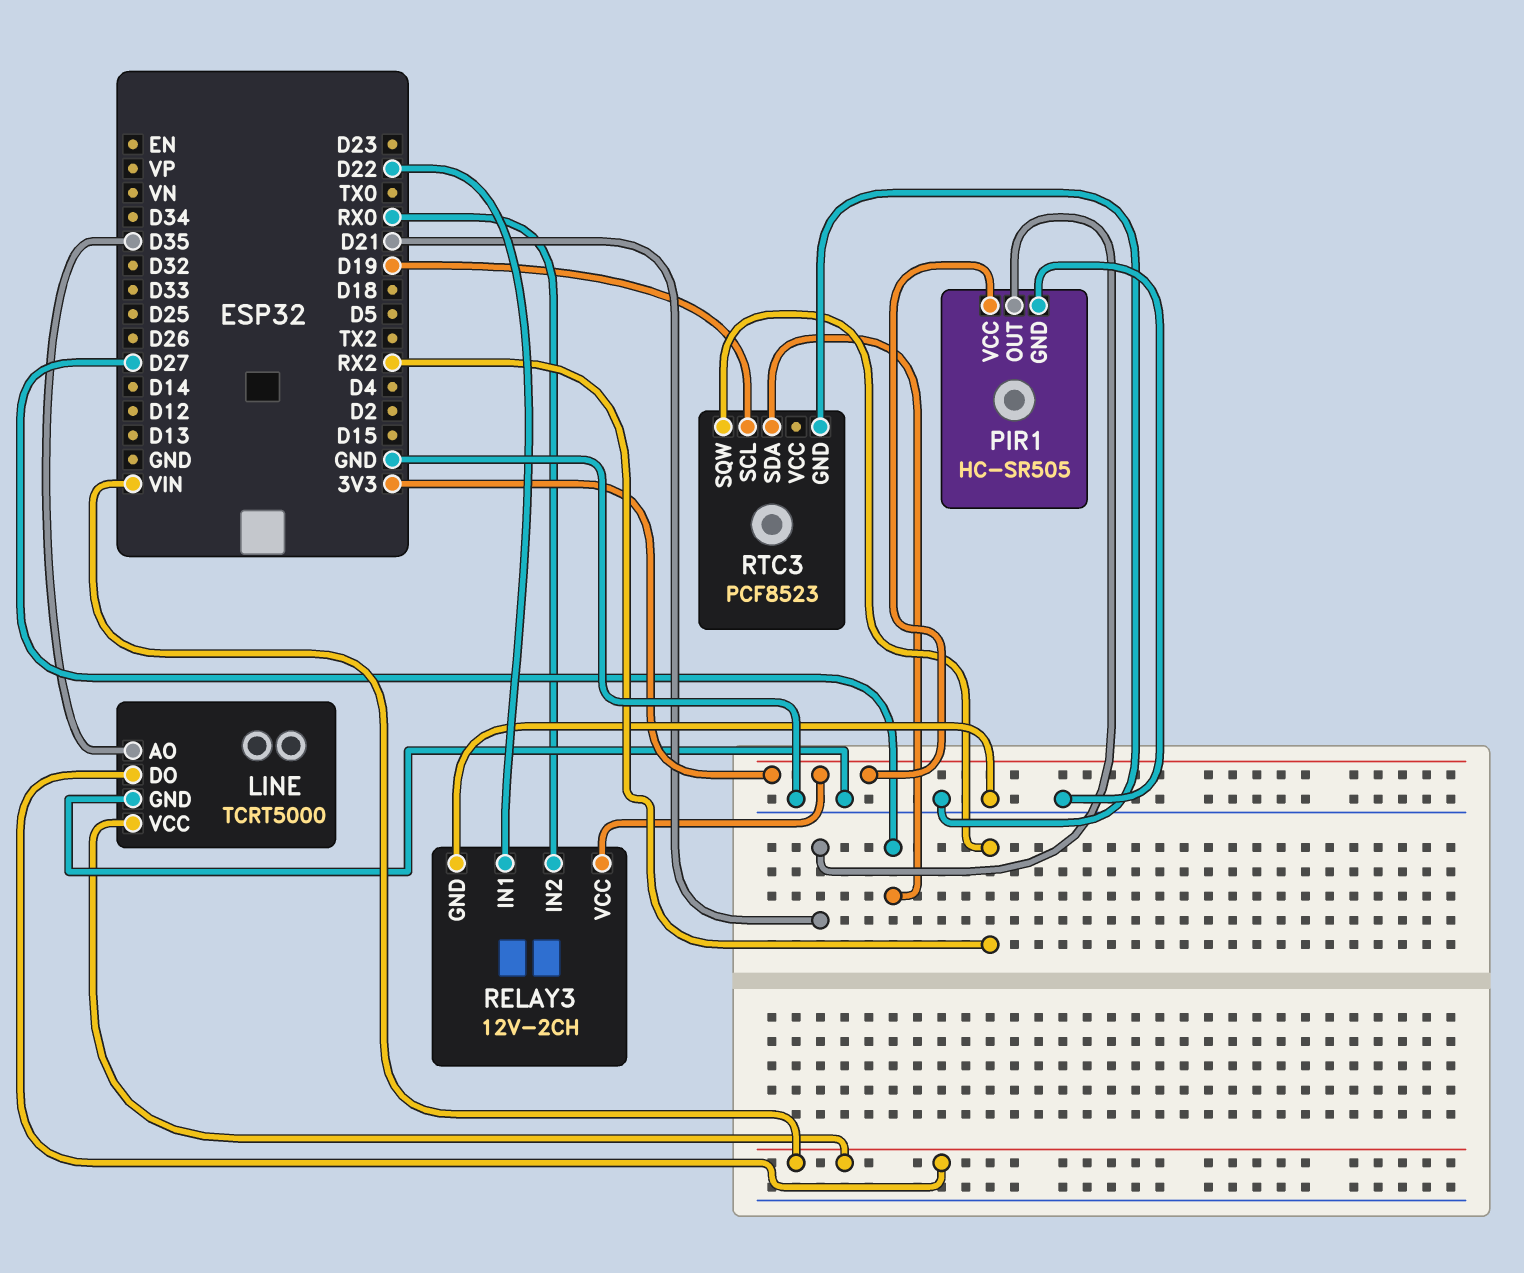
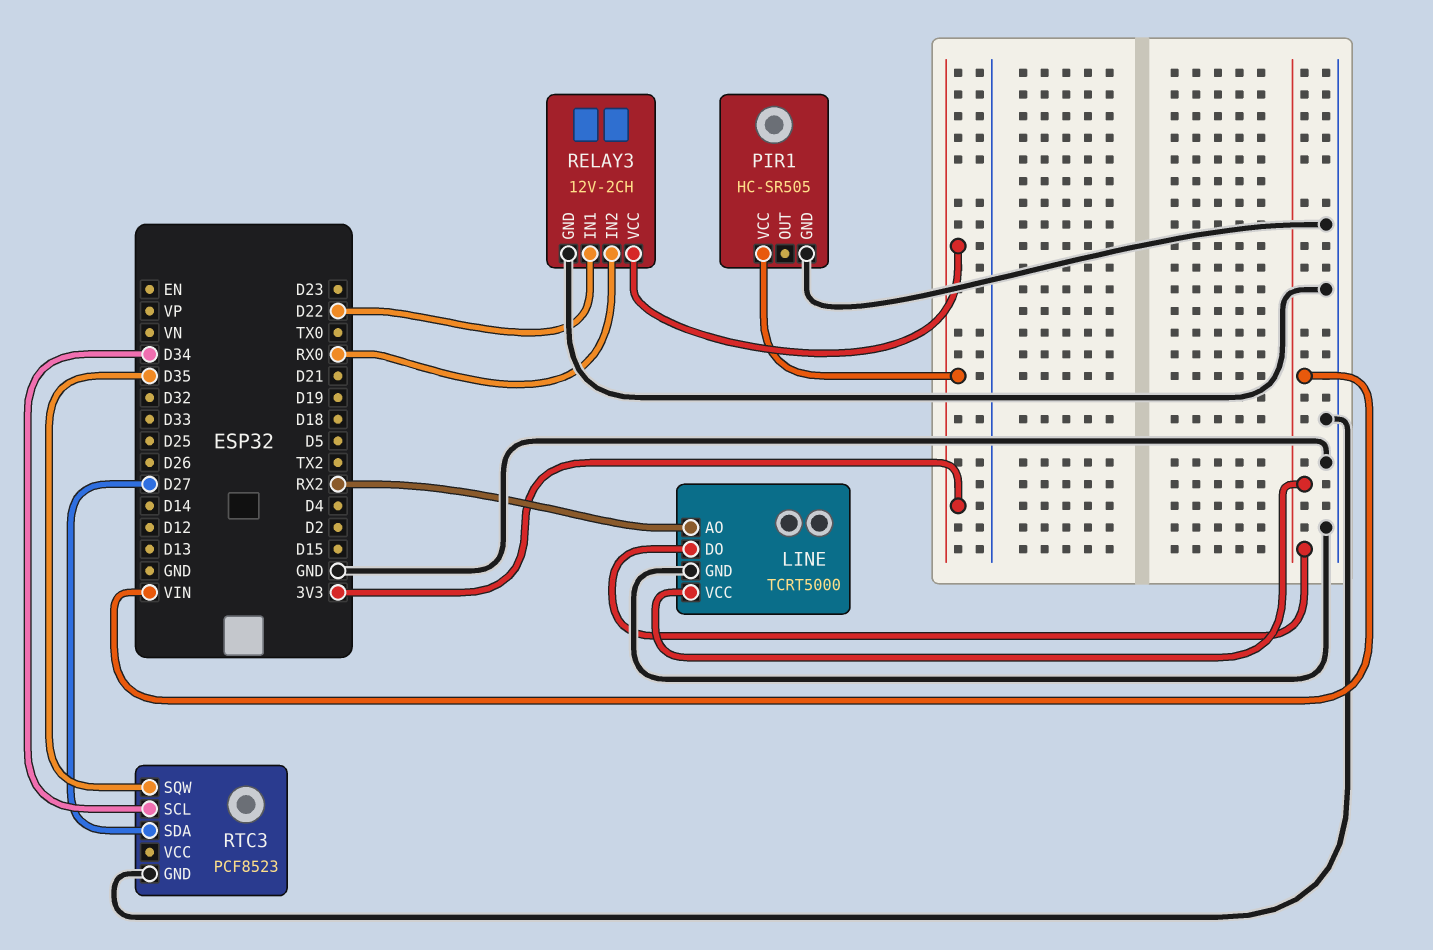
LINE pin AO: D35 -> RX2
PIR1 pin OUT: D21 -> none
RTC3 pin SCL: D19 -> D34
RTC3 pin SQW: RX2 -> D35

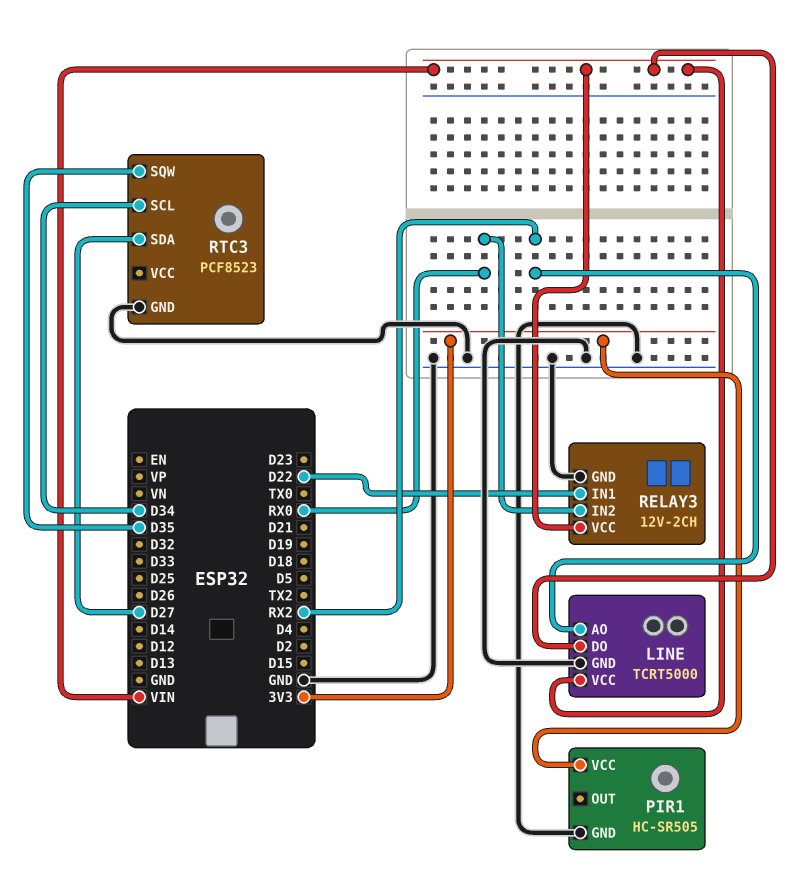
RELAY3 pin VCC: 3V3 -> VIN

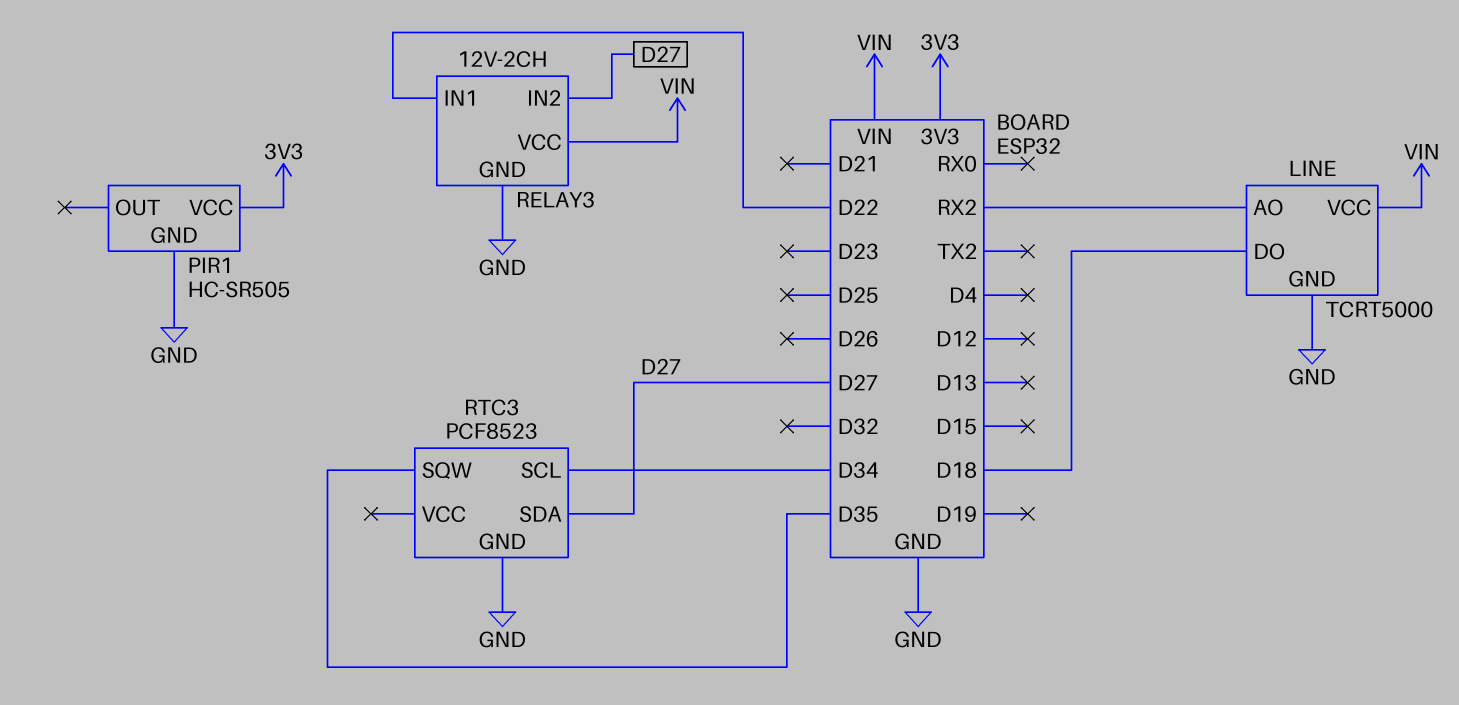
LINE pin DO: VIN -> D18
RELAY3 pin IN2: RX0 -> D27

